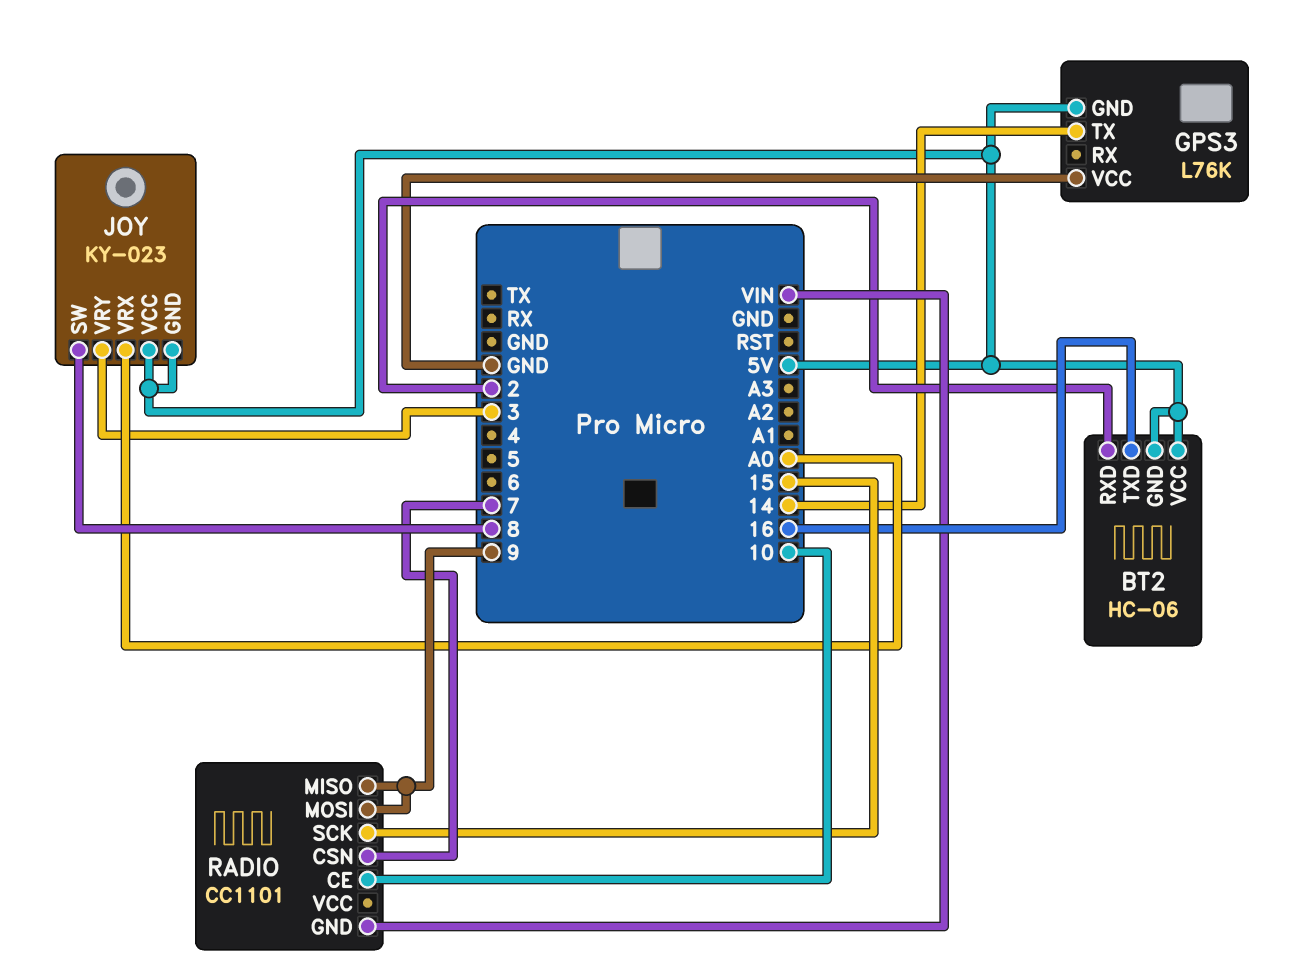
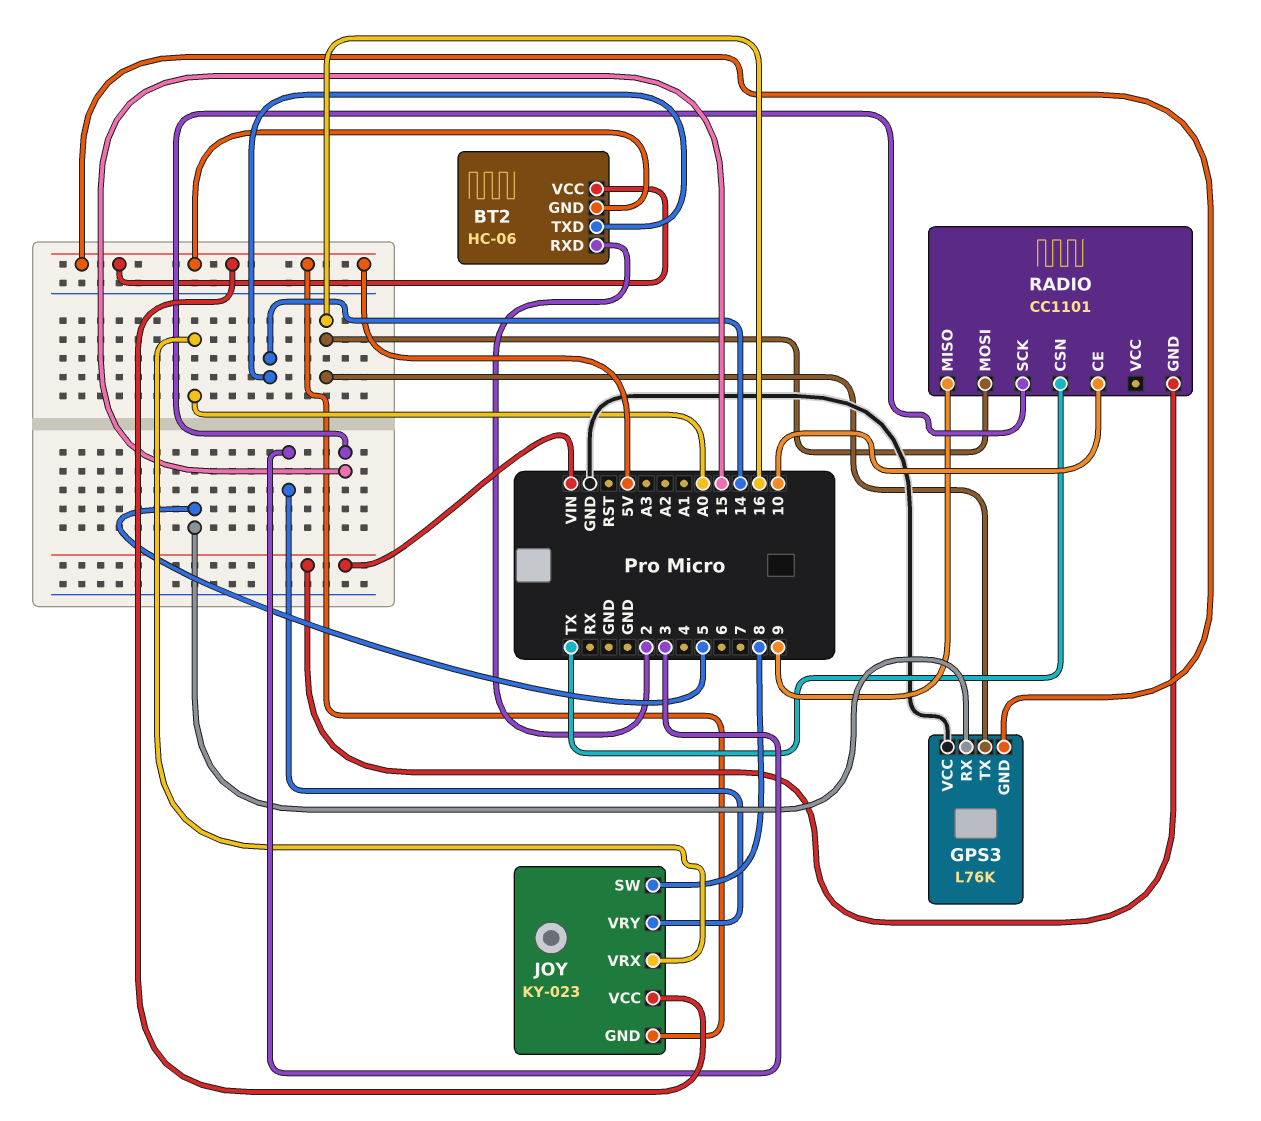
BT2 pin TXD: 16 -> 14
GPS3 pin RX: none -> 5
GPS3 pin TX: 14 -> 16
RADIO pin CSN: 7 -> TX
RADIO pin MOSI: 9 -> 16

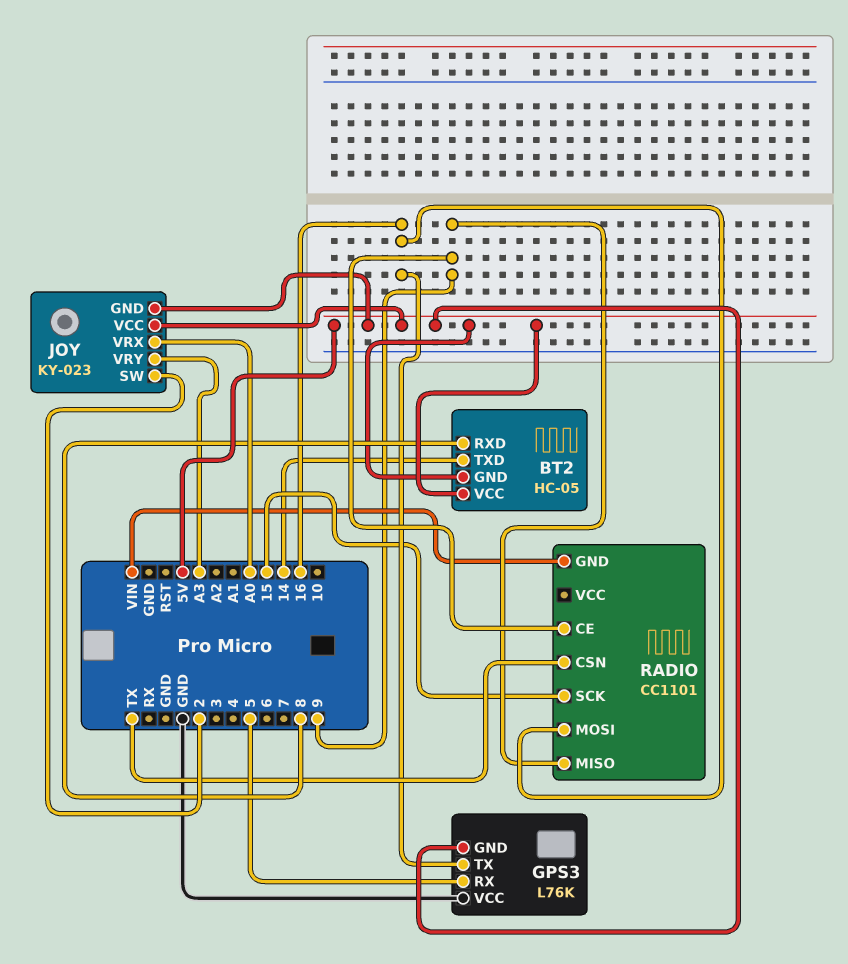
BT2: HC-06 -> HC-05
BT2 pin RXD: 2 -> 8
JOY pin SW: 8 -> 2
JOY pin VRY: 3 -> A3
RADIO pin CE: 10 -> 9

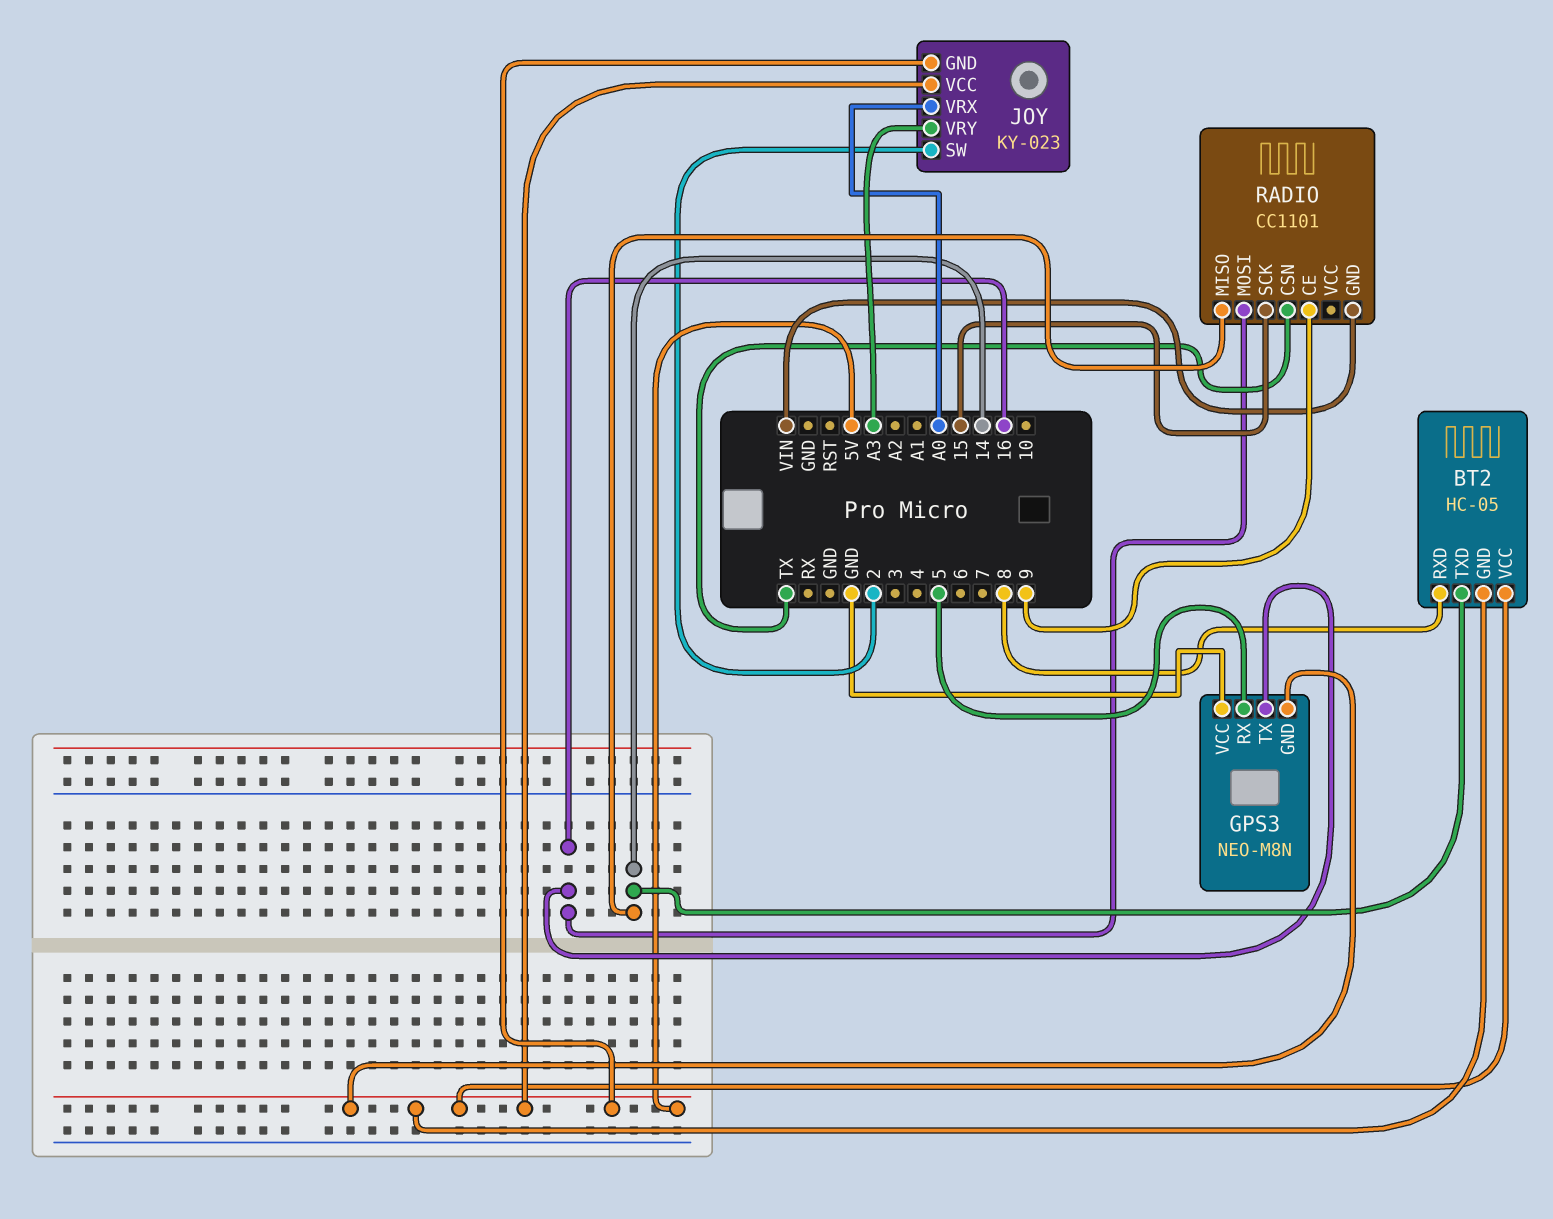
GPS3: L76K -> NEO-M8N
RADIO pin MISO: 9 -> 14

